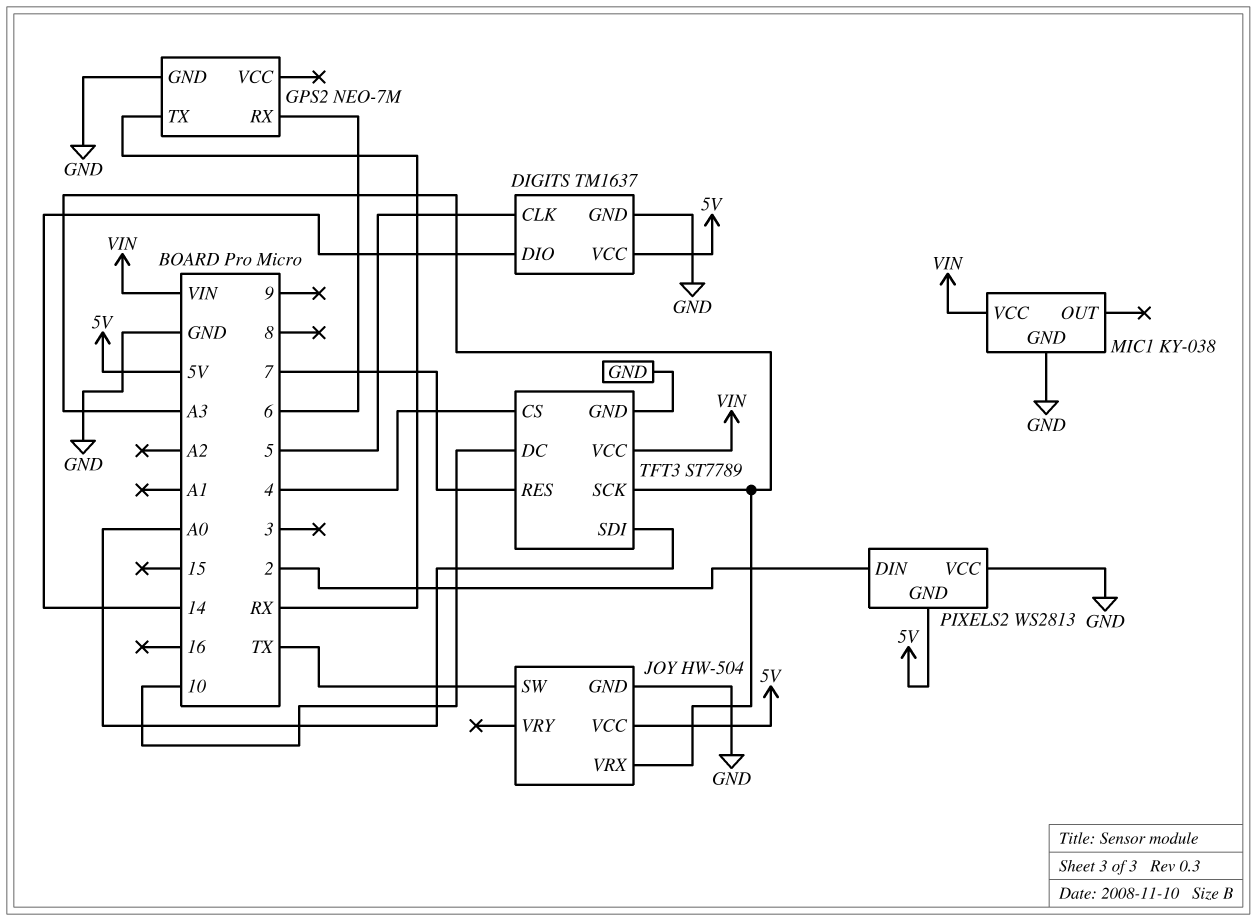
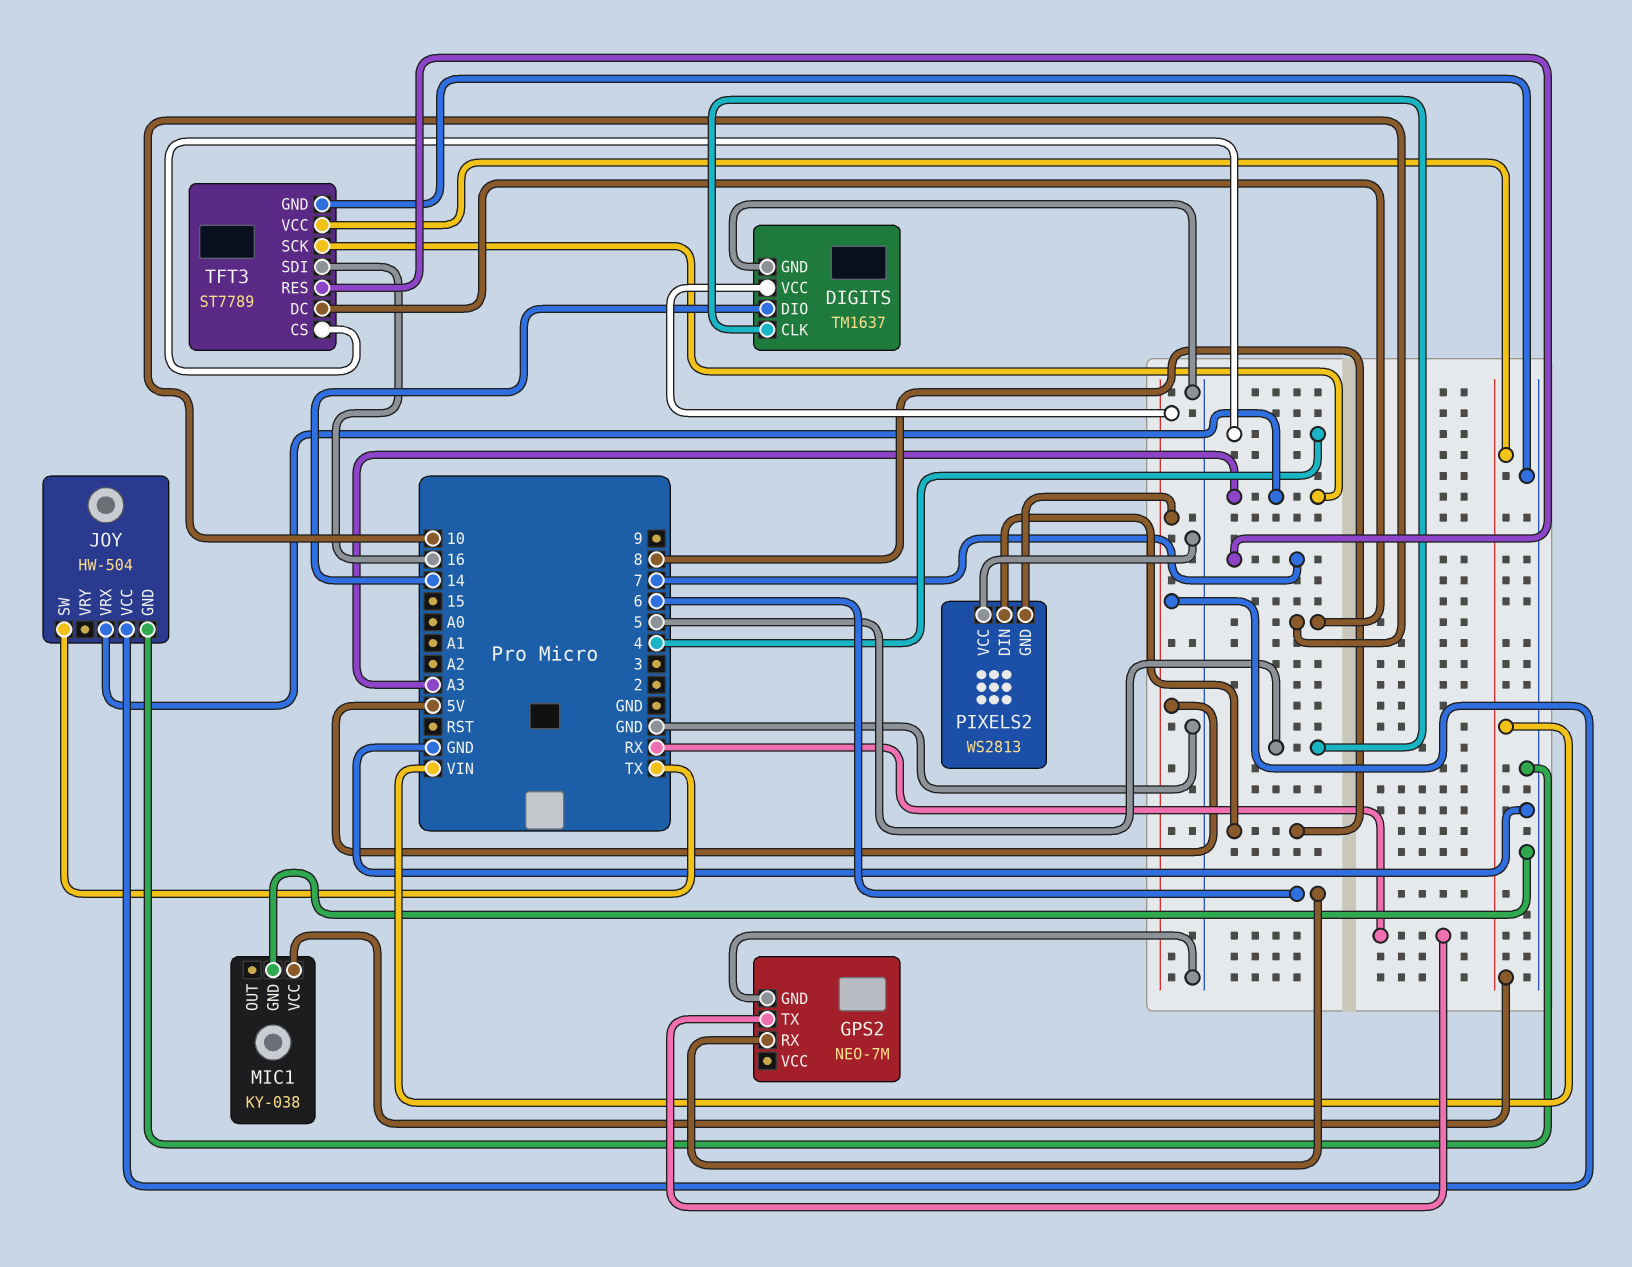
PIXELS2 pin DIN: 2 -> 8
TFT3 pin SDI: A0 -> 16

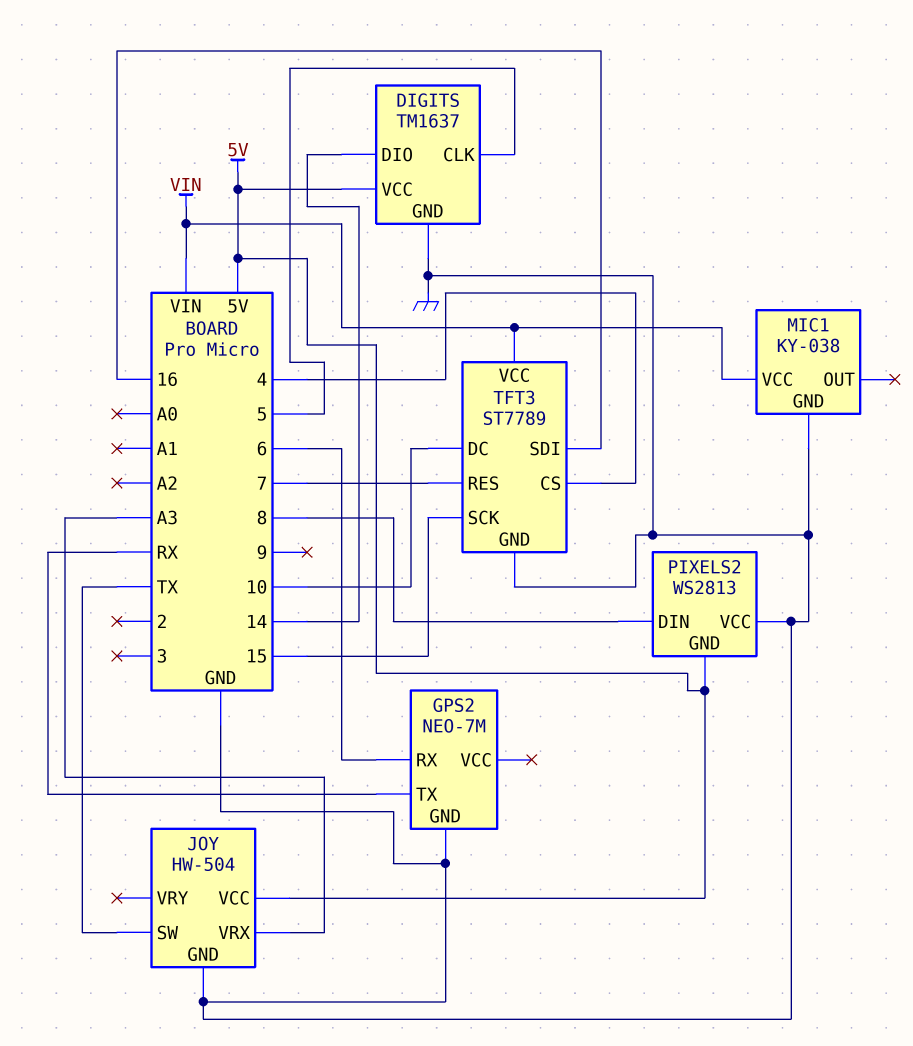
TFT3 pin SCK: A3 -> 15

